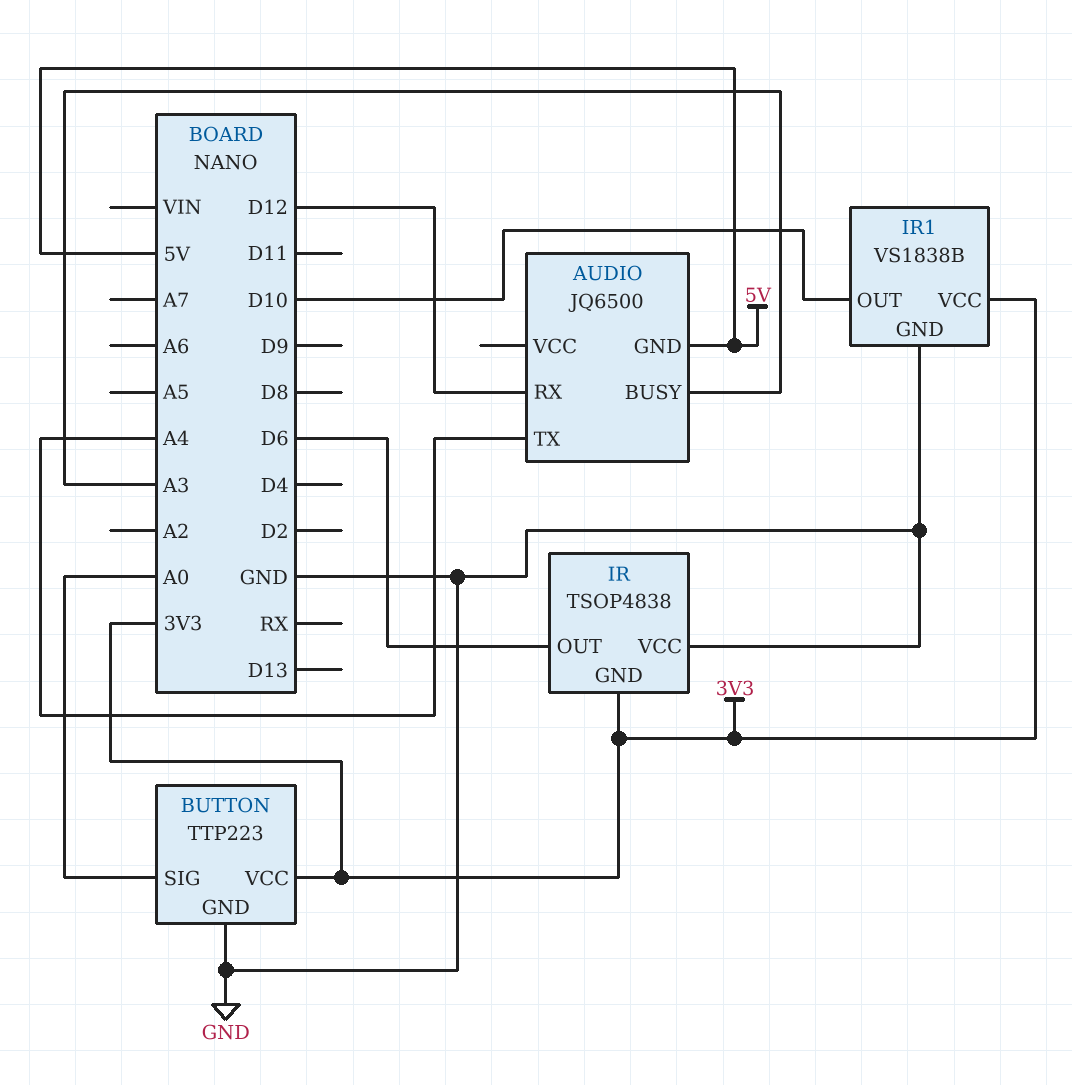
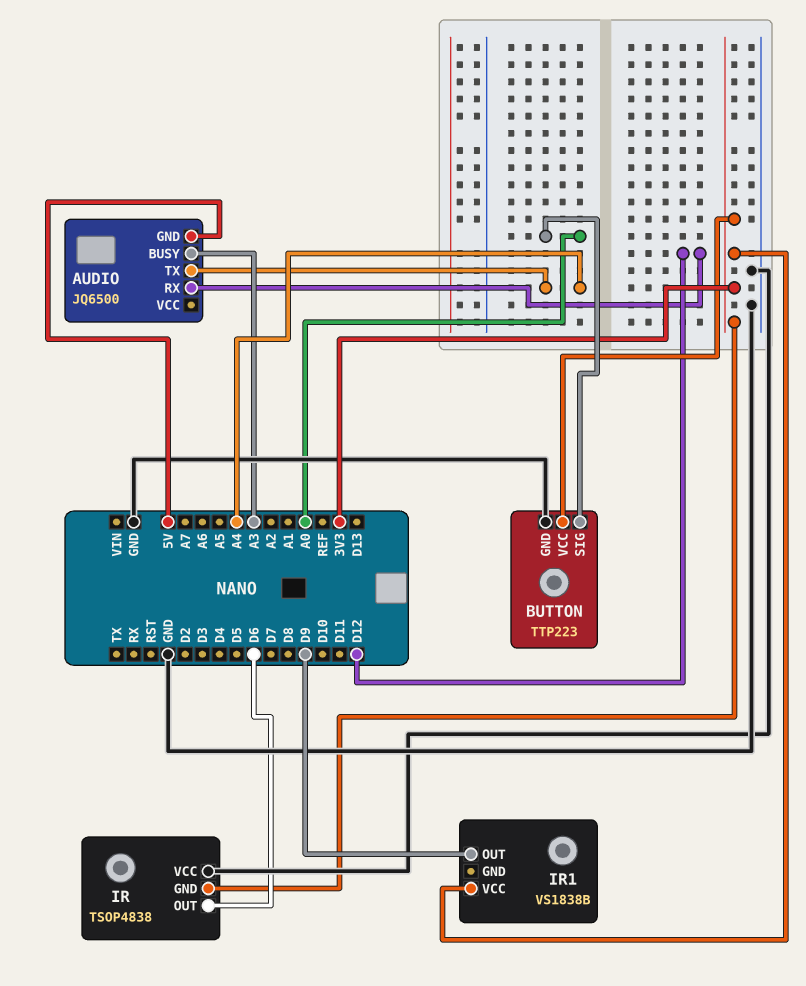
IR1 pin GND: GND -> none
IR1 pin OUT: D10 -> D9

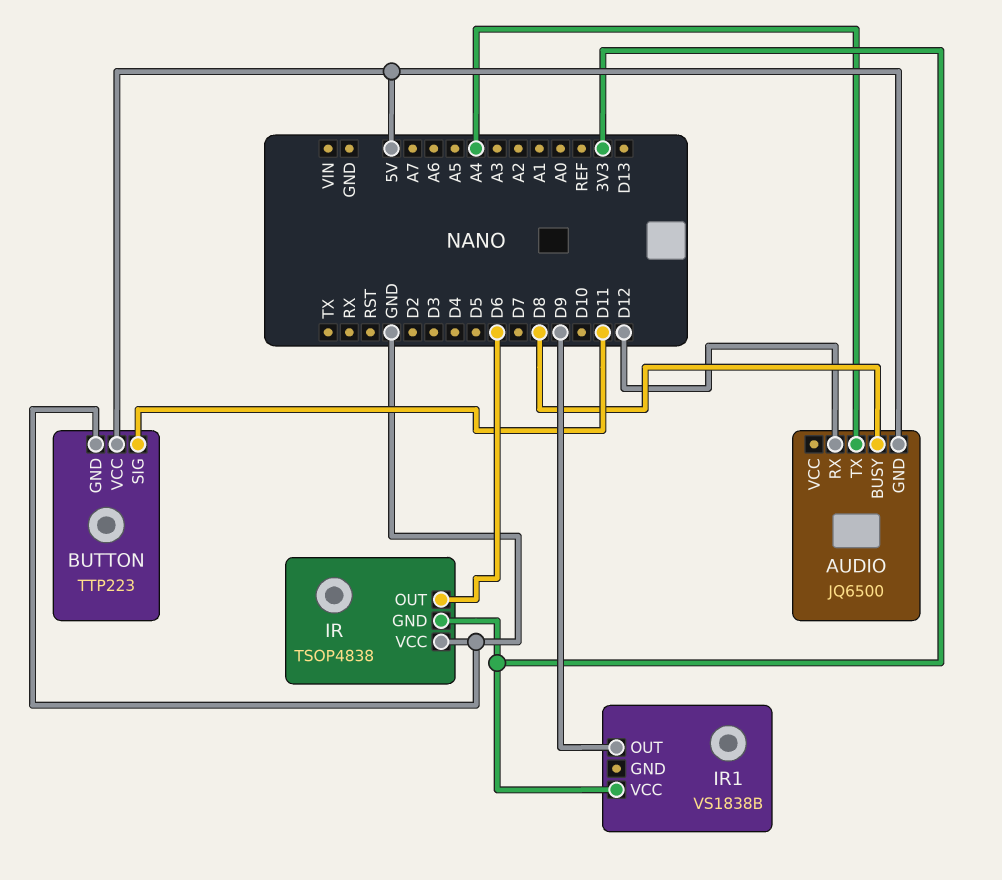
AUDIO pin BUSY: A3 -> D8
BUTTON pin SIG: A0 -> D11
BUTTON pin VCC: 3V3 -> 5V

